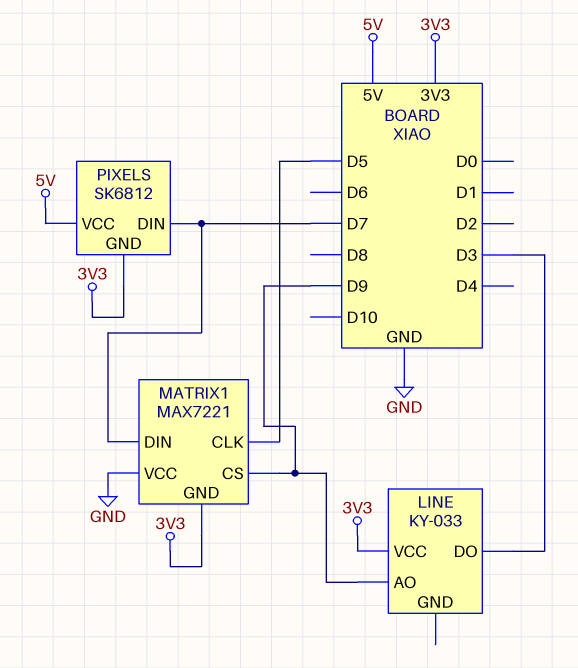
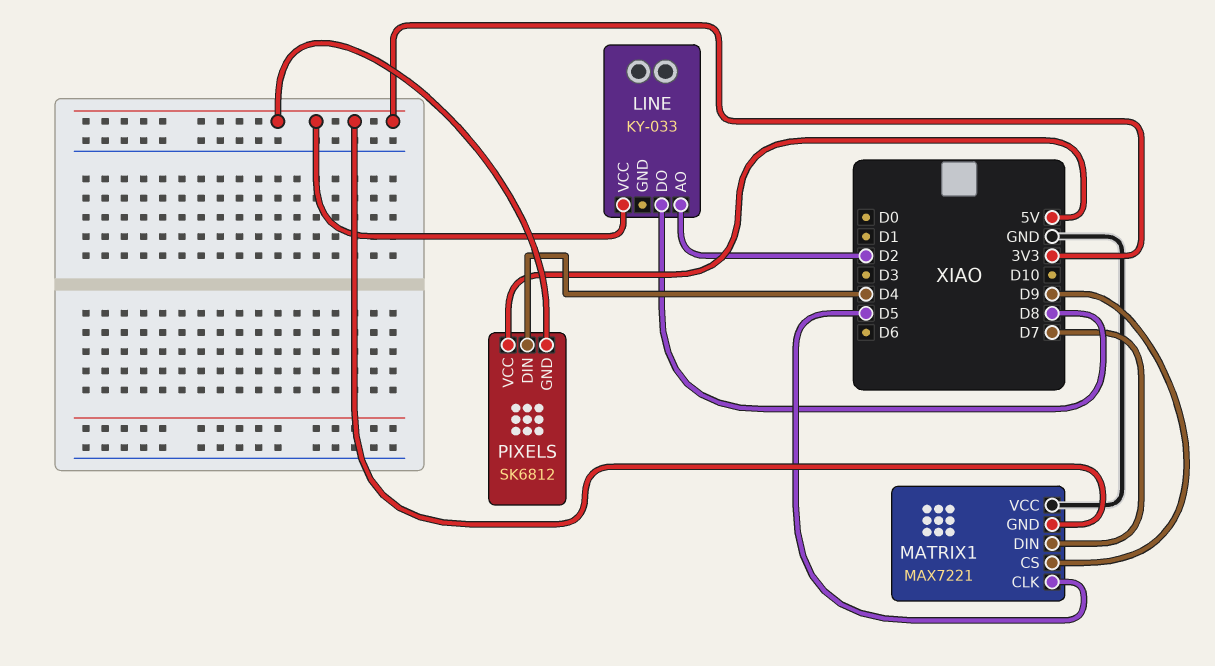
LINE pin AO: D9 -> D2
LINE pin DO: D3 -> D8
PIXELS pin DIN: D7 -> D4

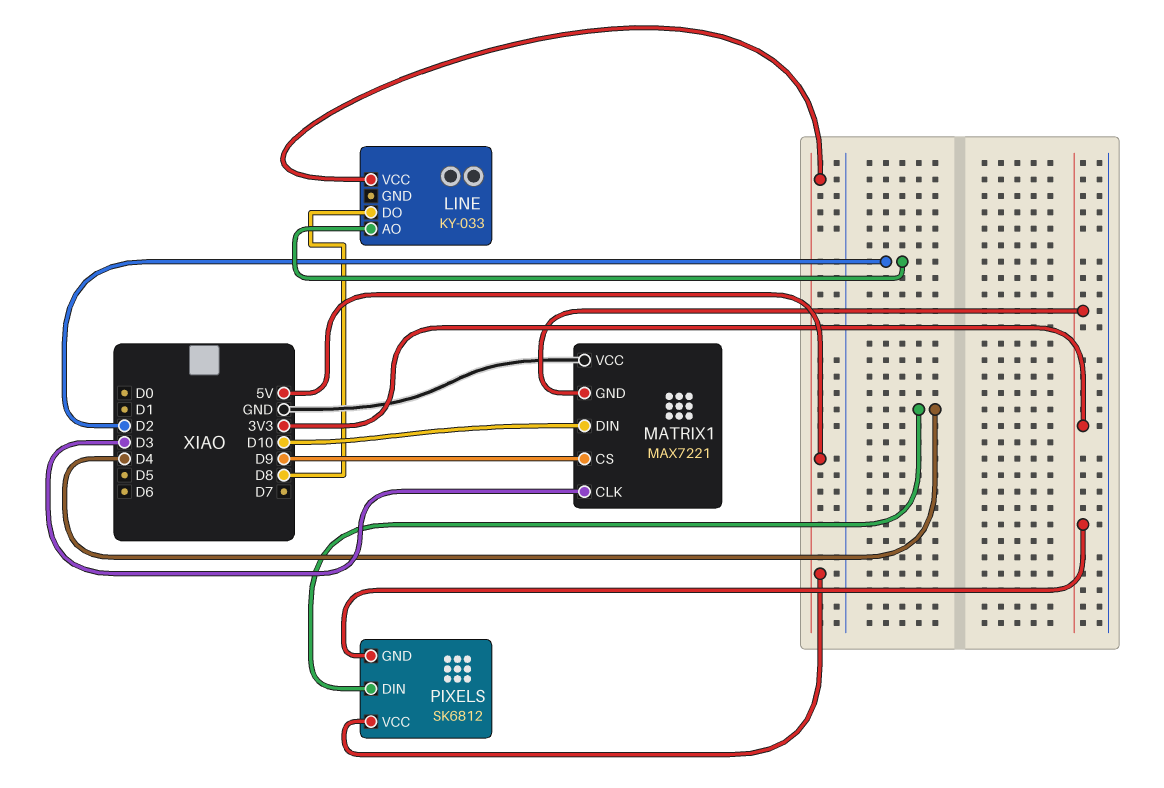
LINE pin VCC: 3V3 -> 5V
MATRIX1 pin CLK: D5 -> D3
MATRIX1 pin DIN: D7 -> D10

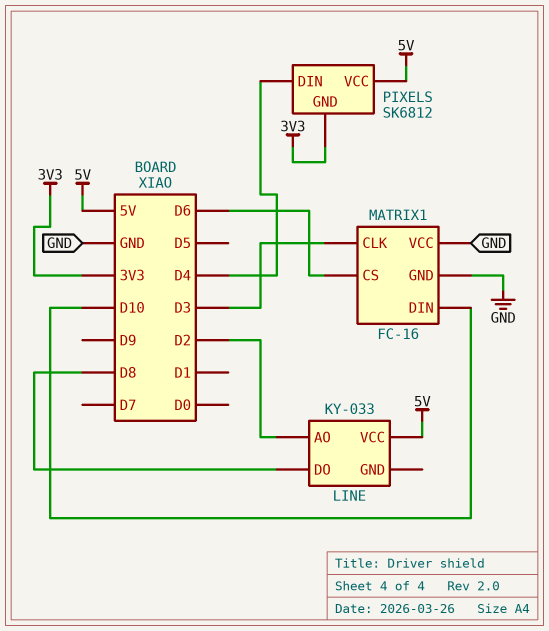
MATRIX1: MAX7221 -> FC-16
MATRIX1 pin CS: D9 -> D6
MATRIX1 pin GND: 3V3 -> GND

